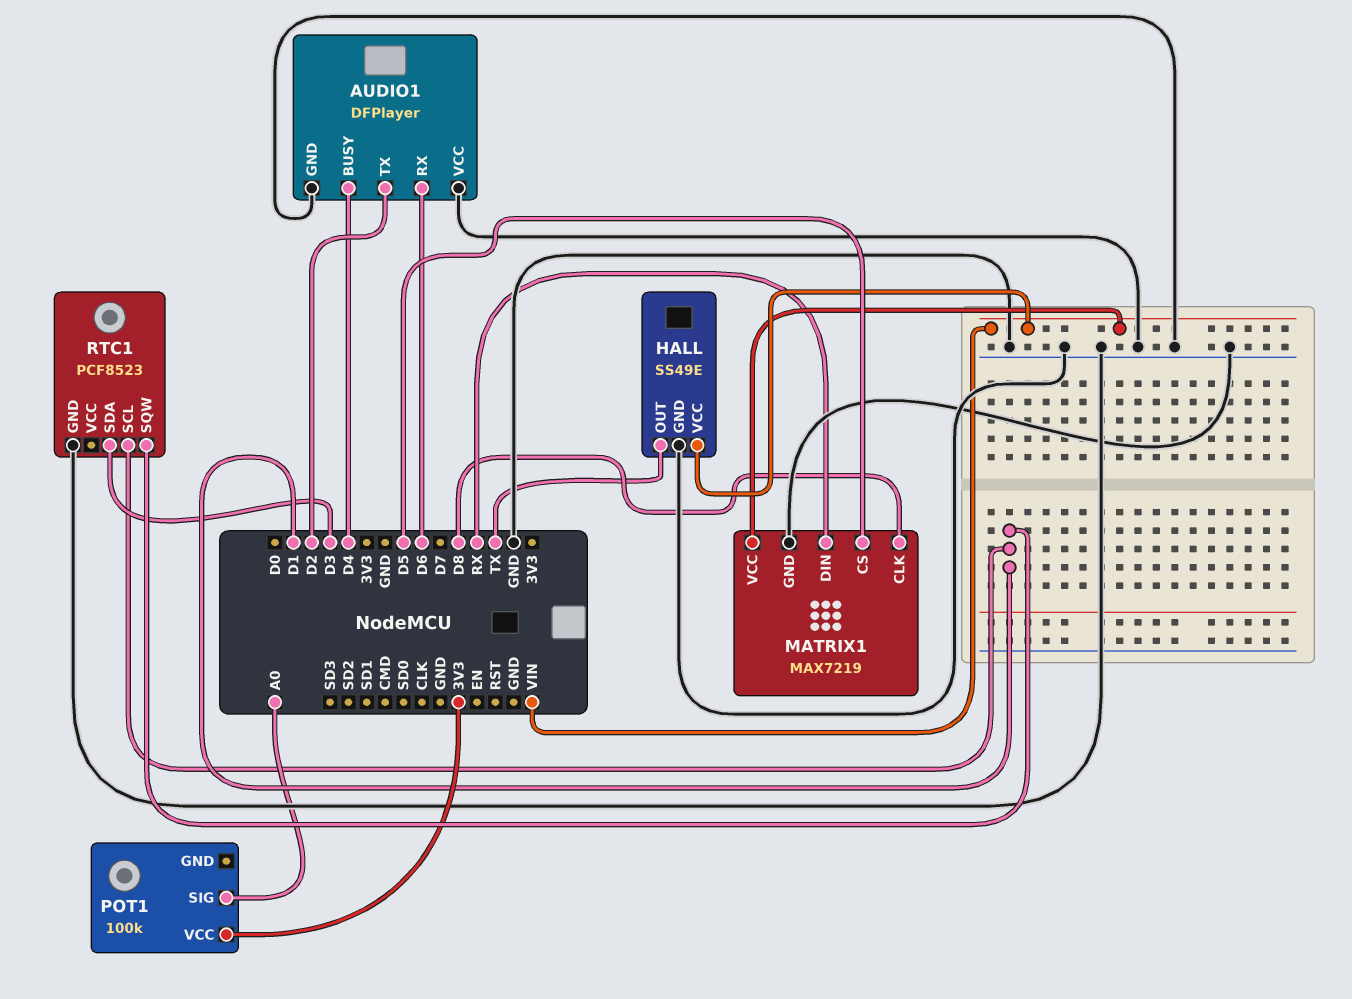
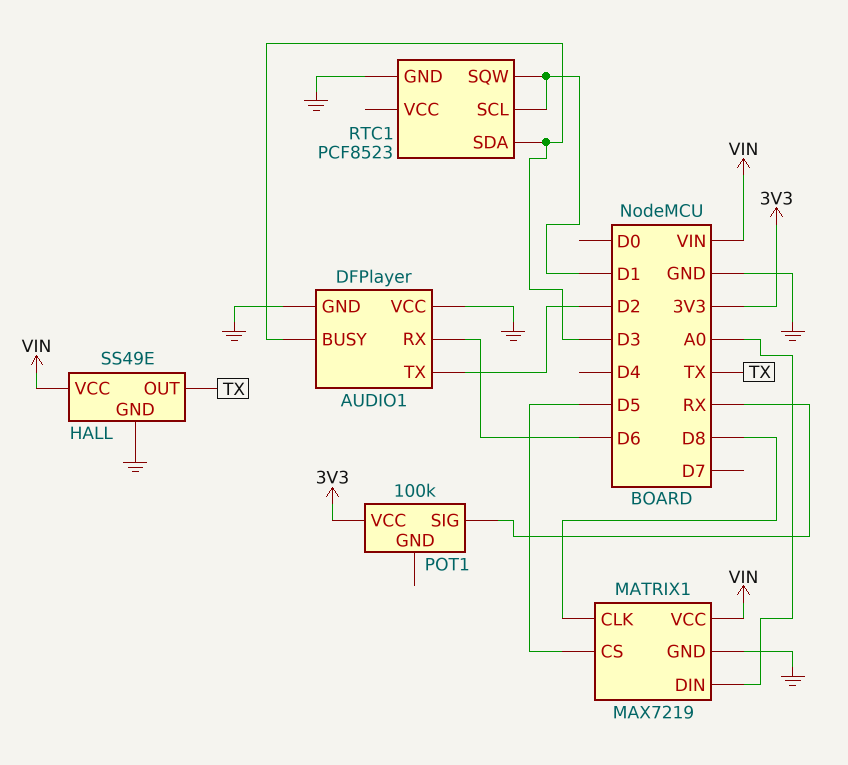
AUDIO1 pin BUSY: D4 -> D3
MATRIX1 pin DIN: RX -> A0
POT1 pin SIG: A0 -> RX

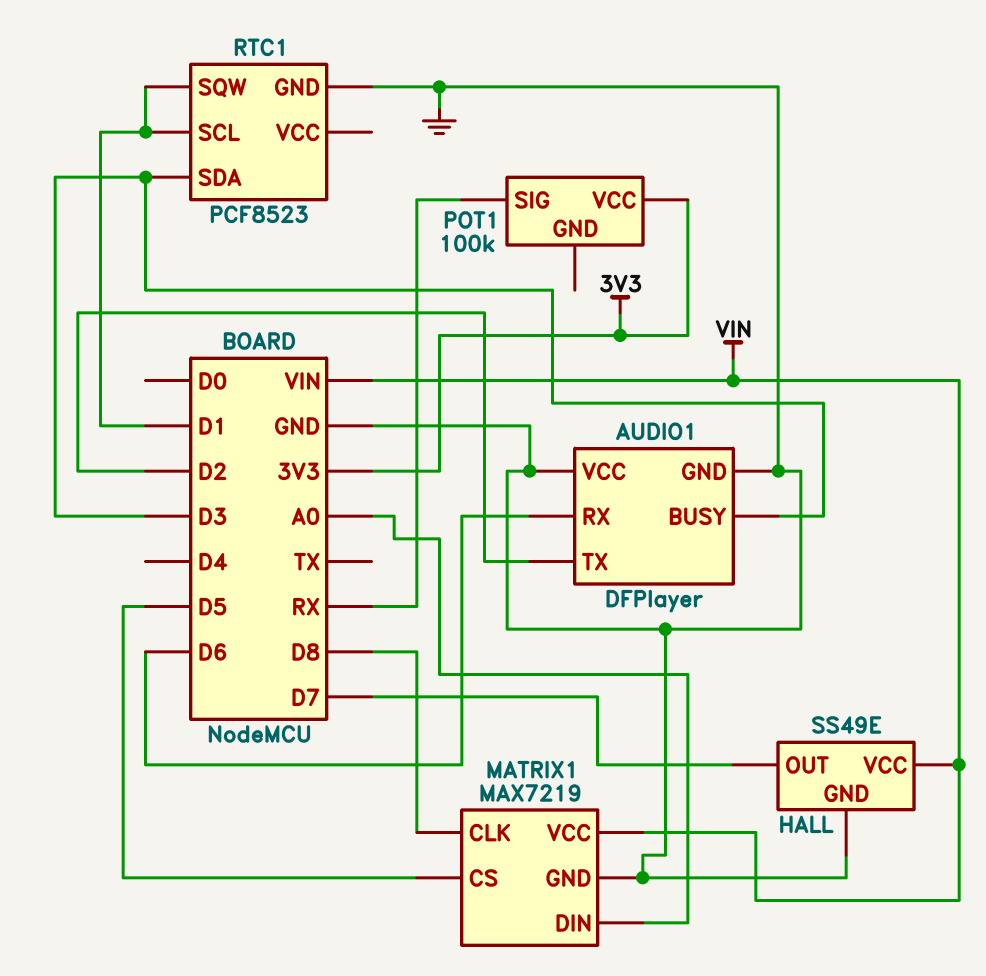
HALL pin OUT: TX -> D7

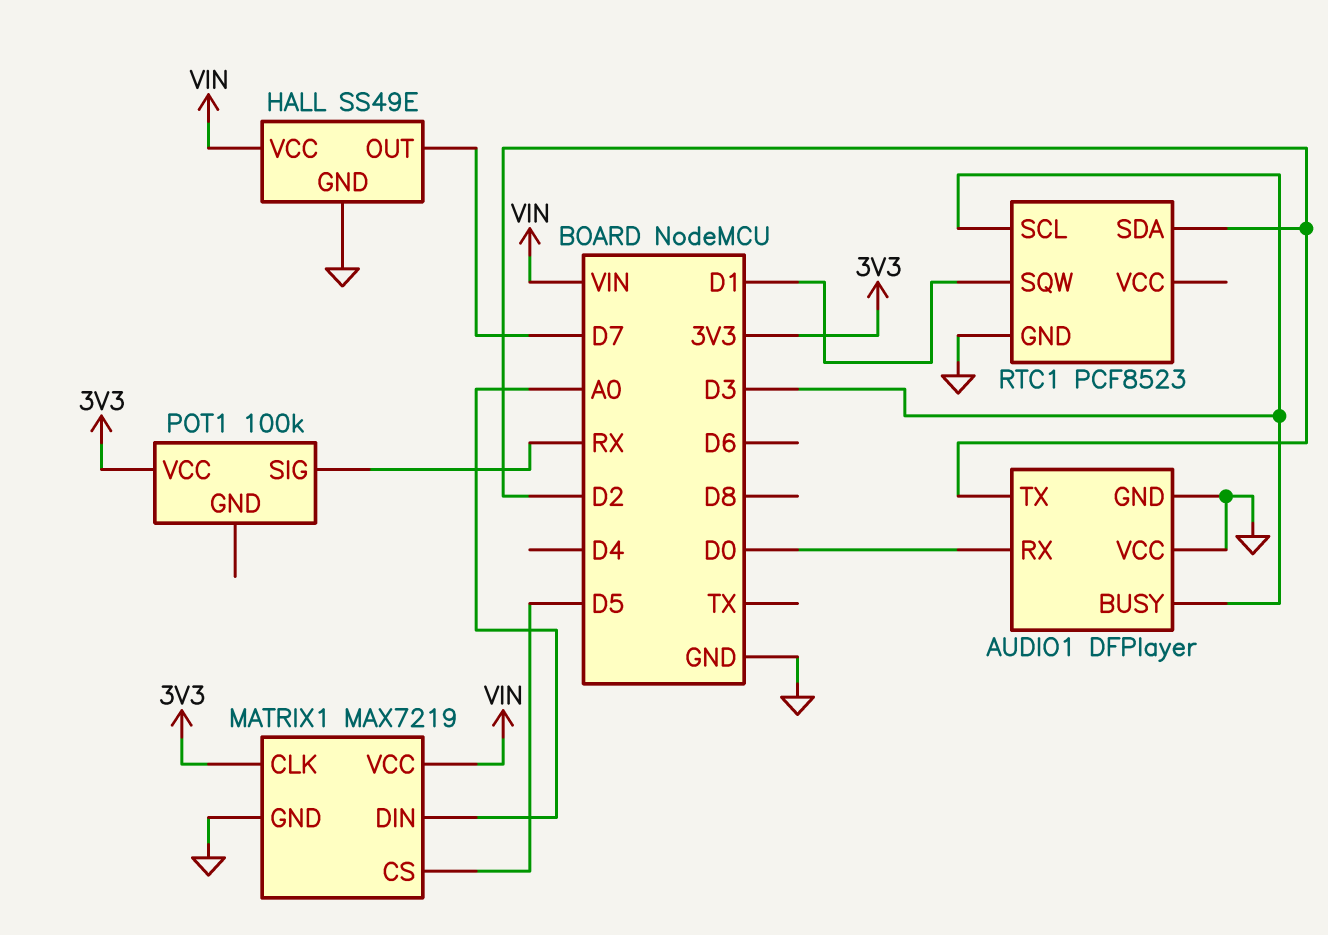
AUDIO1 pin RX: D6 -> D0
MATRIX1 pin CLK: D8 -> 3V3
RTC1 pin SCL: D1 -> D3
RTC1 pin SDA: D3 -> D2

